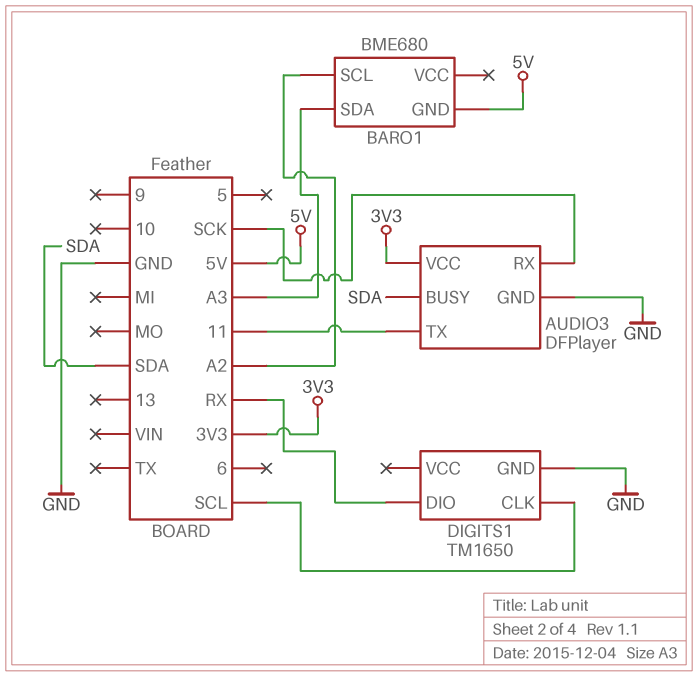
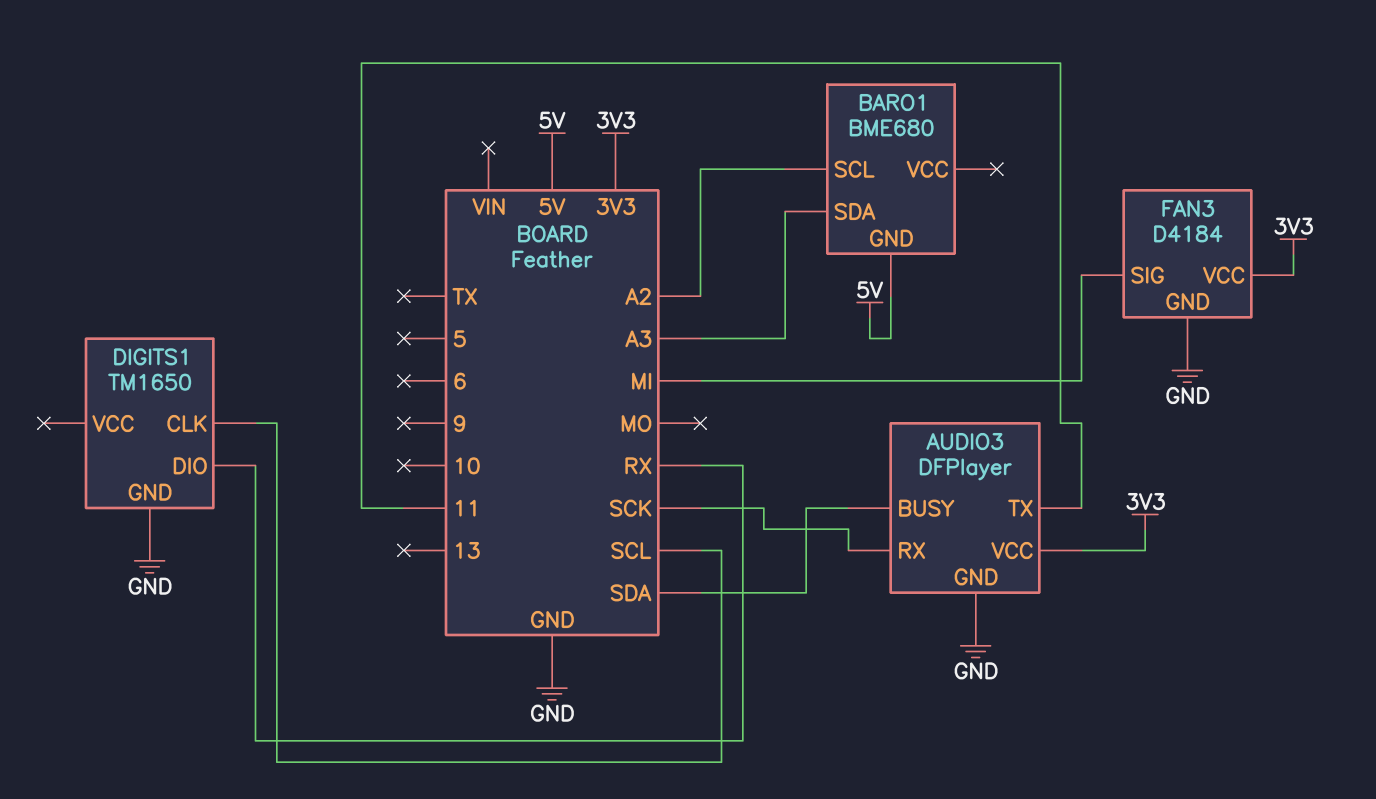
FAN3: none -> D4184
FAN3 pin GND: none -> GND
FAN3 pin SIG: none -> MI
FAN3 pin VCC: none -> 3V3

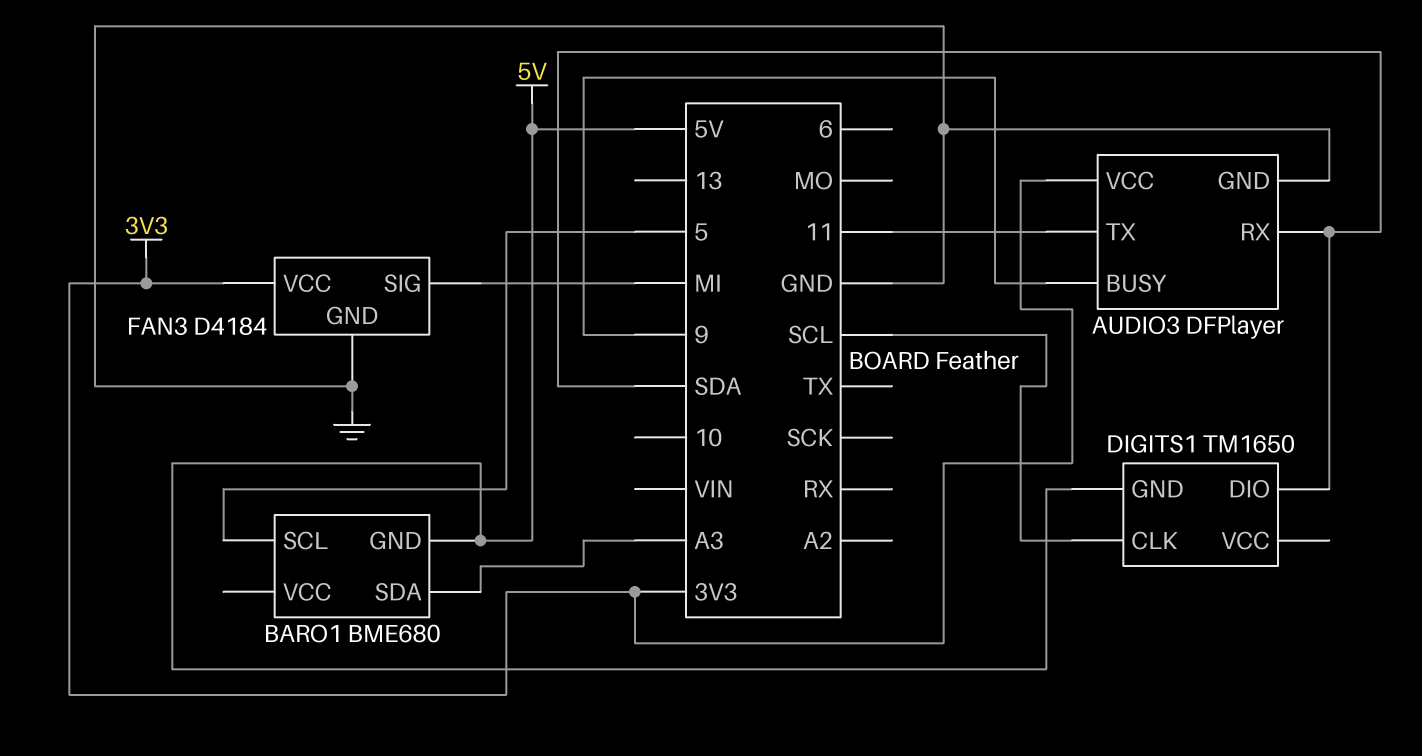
AUDIO3 pin BUSY: SDA -> 9
AUDIO3 pin RX: SCK -> SDA
BARO1 pin SCL: A2 -> 5
DIGITS1 pin DIO: RX -> SDA
DIGITS1 pin GND: GND -> 5V

